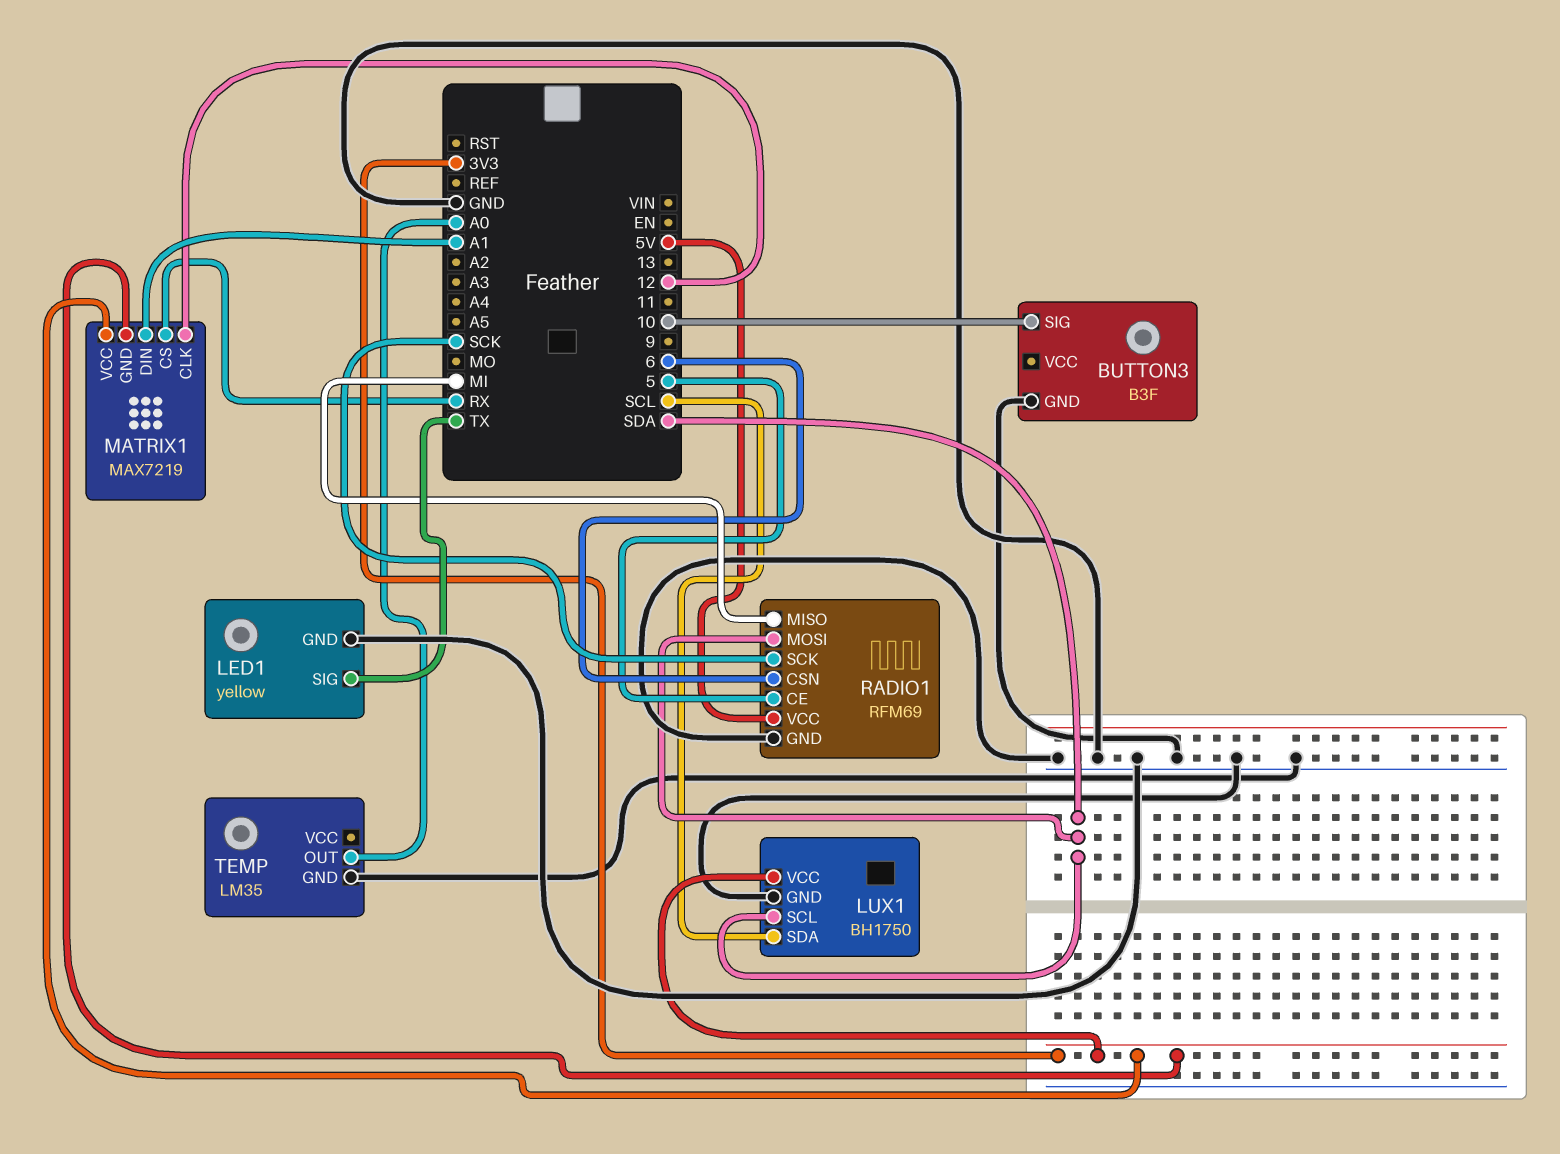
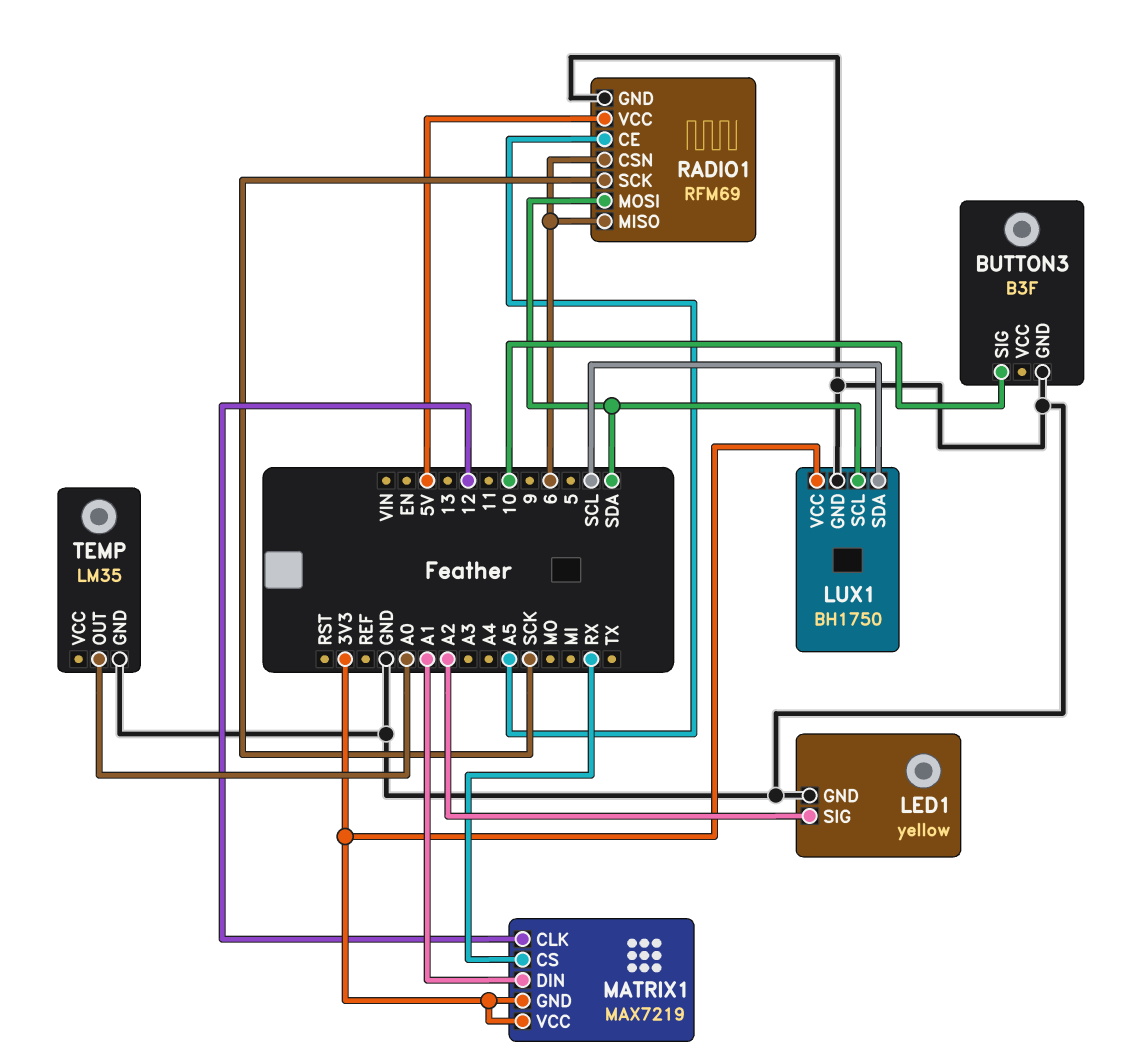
LED1 pin SIG: TX -> A2
RADIO1 pin CE: 5 -> A5
RADIO1 pin MISO: MI -> 6

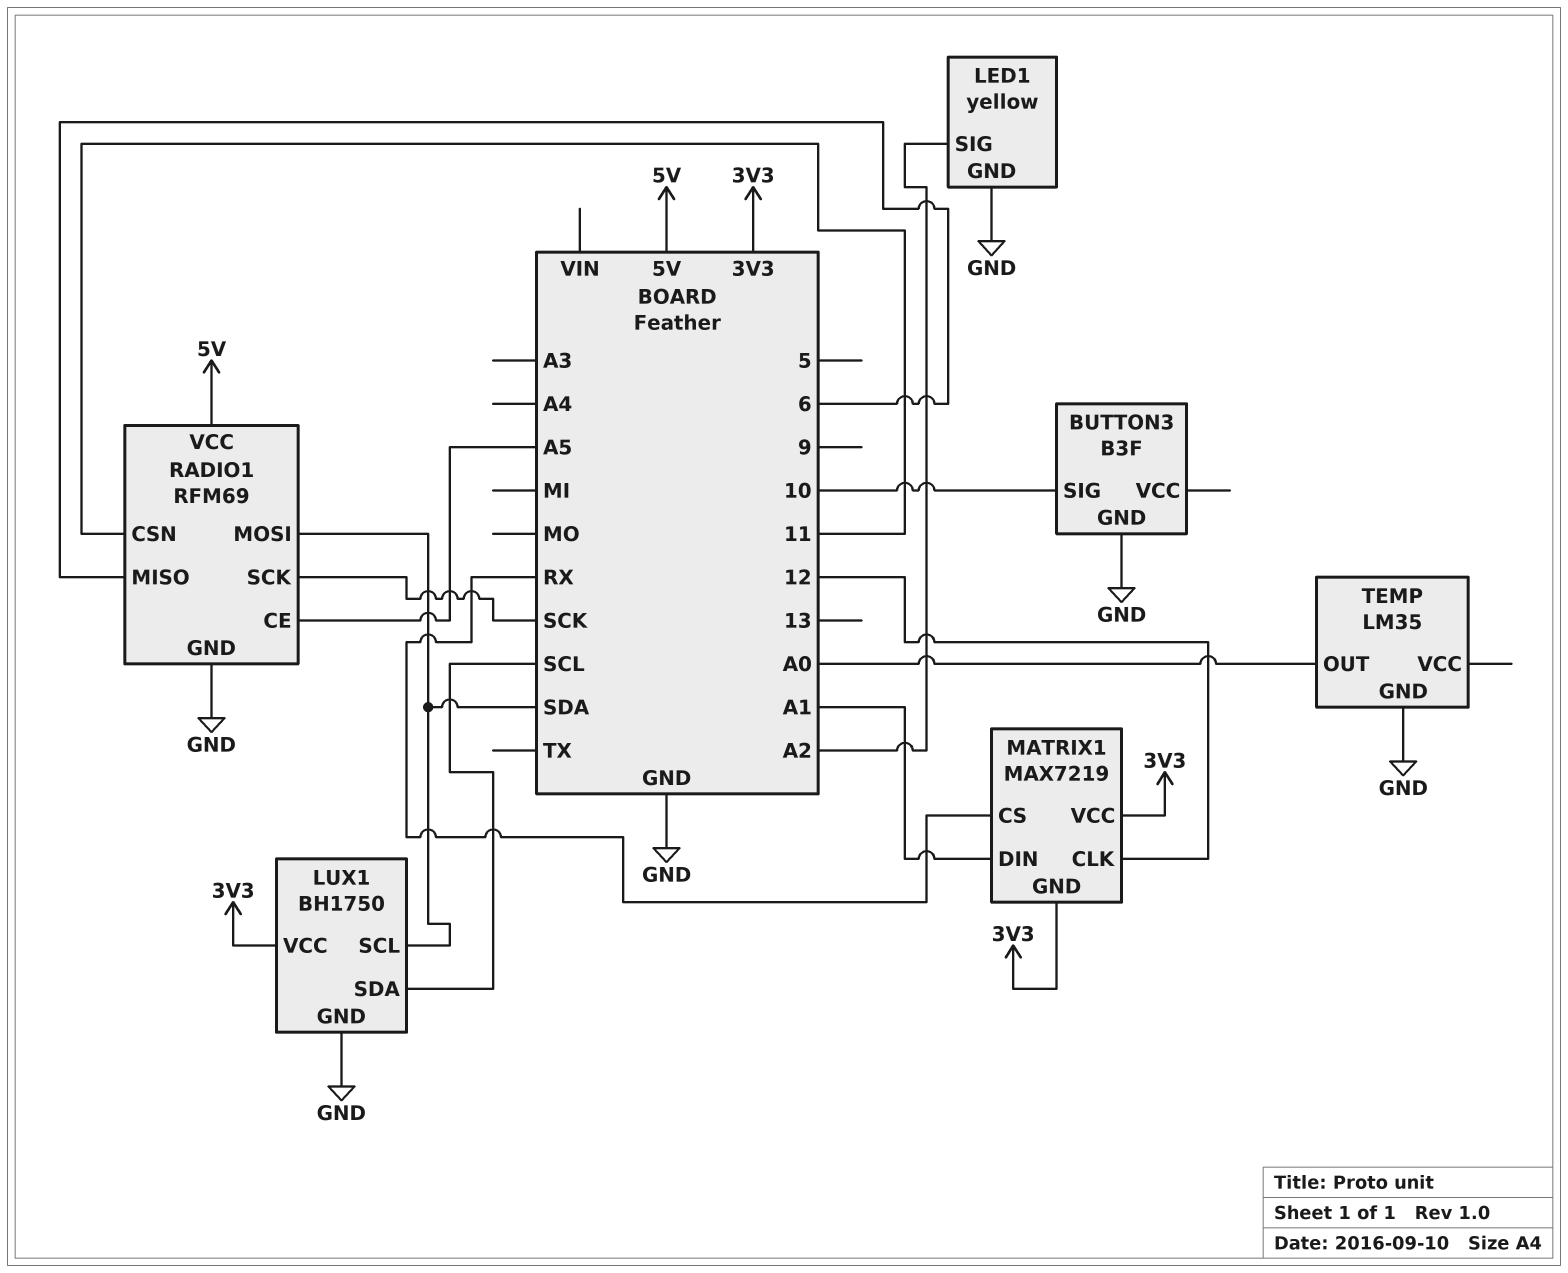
RADIO1 pin CSN: 6 -> 11

